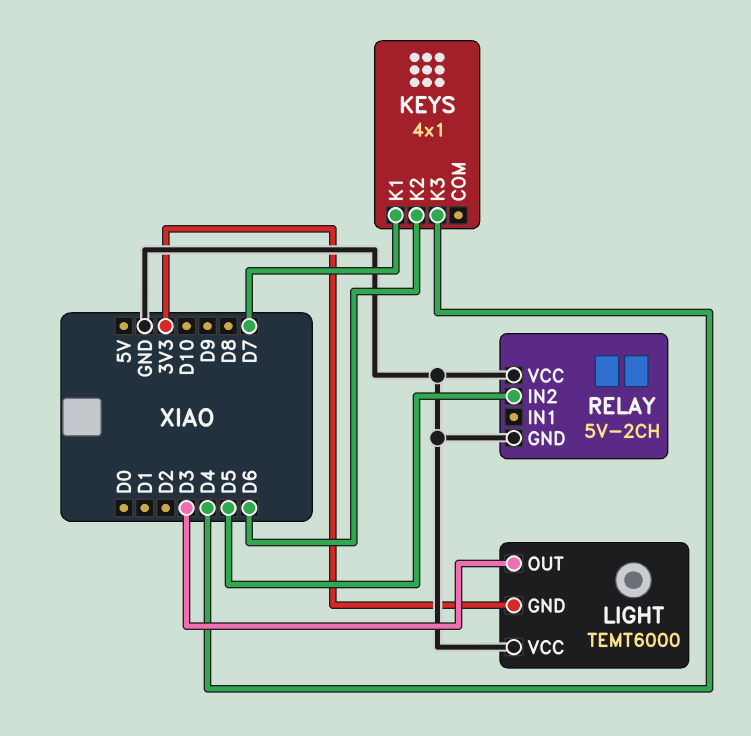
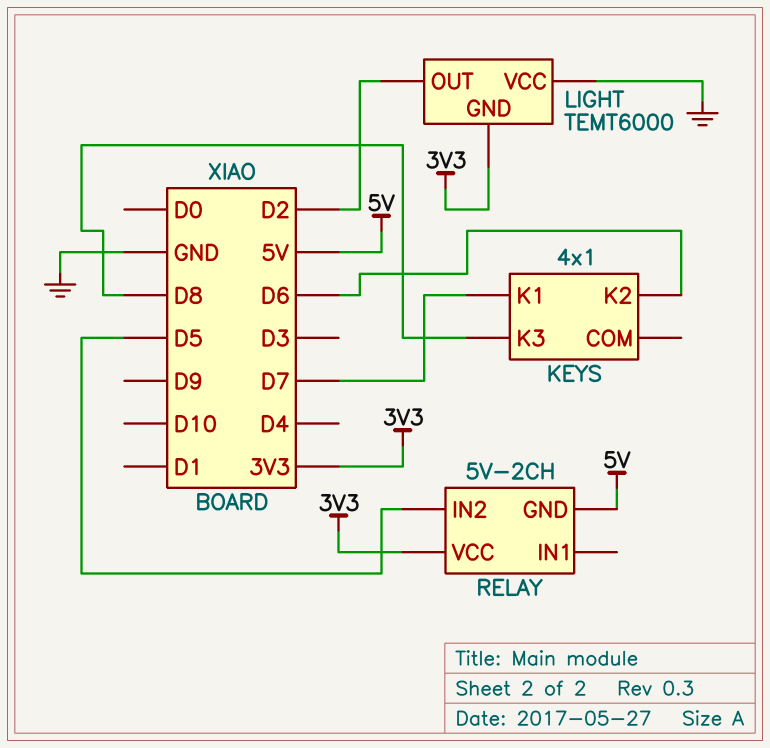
KEYS pin K3: D4 -> D8
LIGHT pin OUT: D3 -> D2
RELAY pin GND: GND -> 5V
RELAY pin VCC: GND -> 3V3

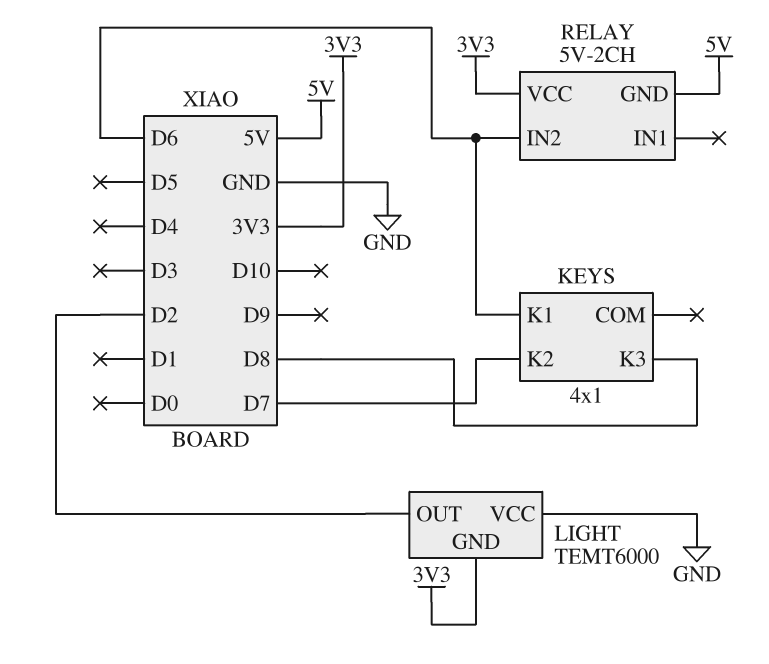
KEYS pin K1: D7 -> D6
KEYS pin K2: D6 -> D7
RELAY pin IN2: D5 -> D6

